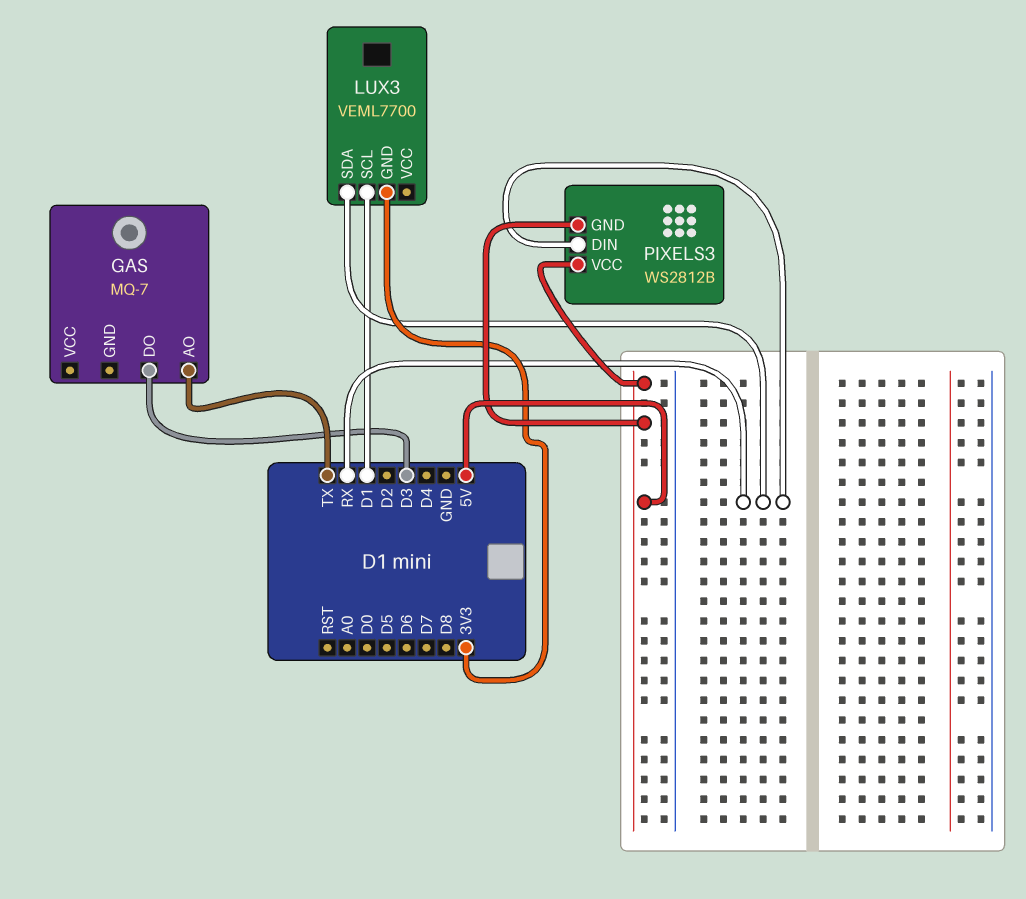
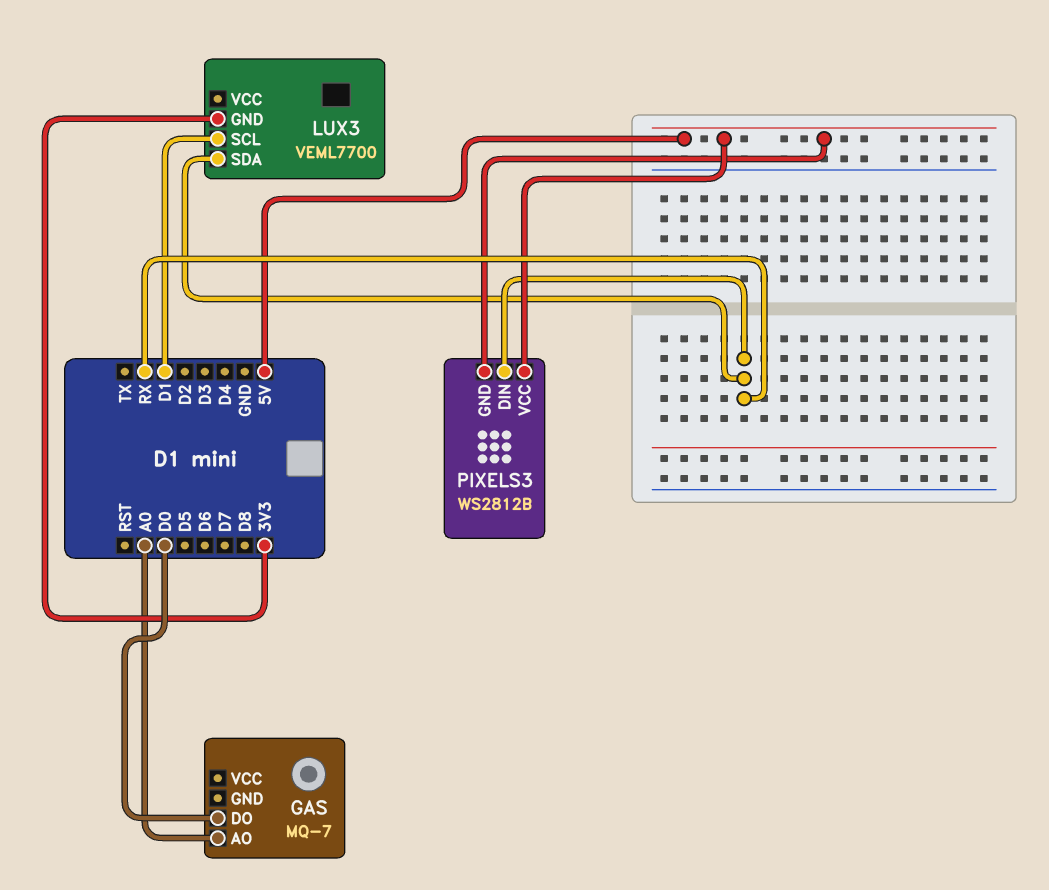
GAS pin AO: TX -> A0
GAS pin DO: D3 -> D0

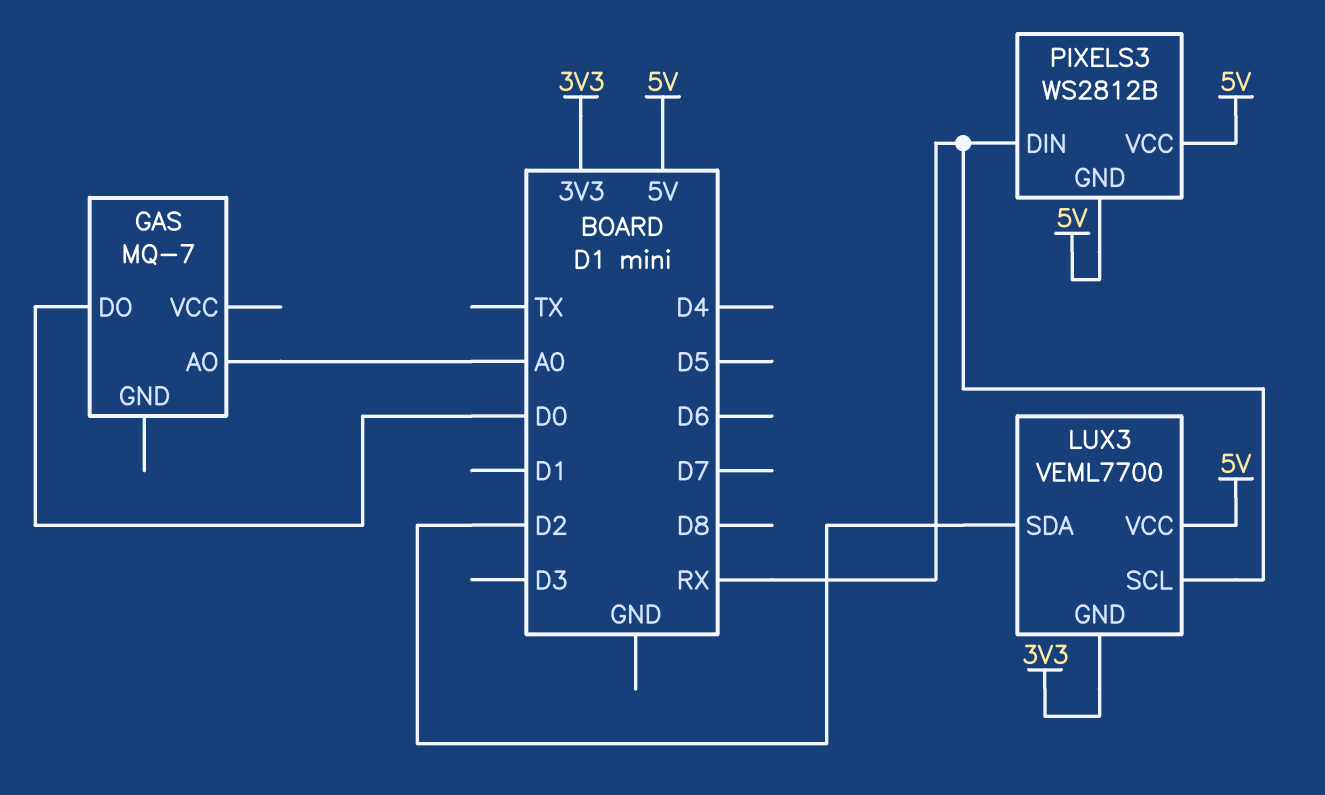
LUX3 pin SCL: D1 -> RX
LUX3 pin SDA: RX -> D2
LUX3 pin VCC: none -> 5V

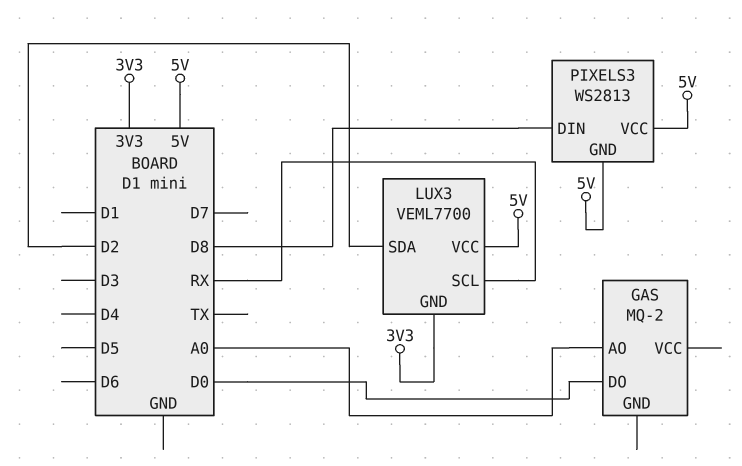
GAS: MQ-7 -> MQ-2
PIXELS3: WS2812B -> WS2813
PIXELS3 pin DIN: RX -> D8

